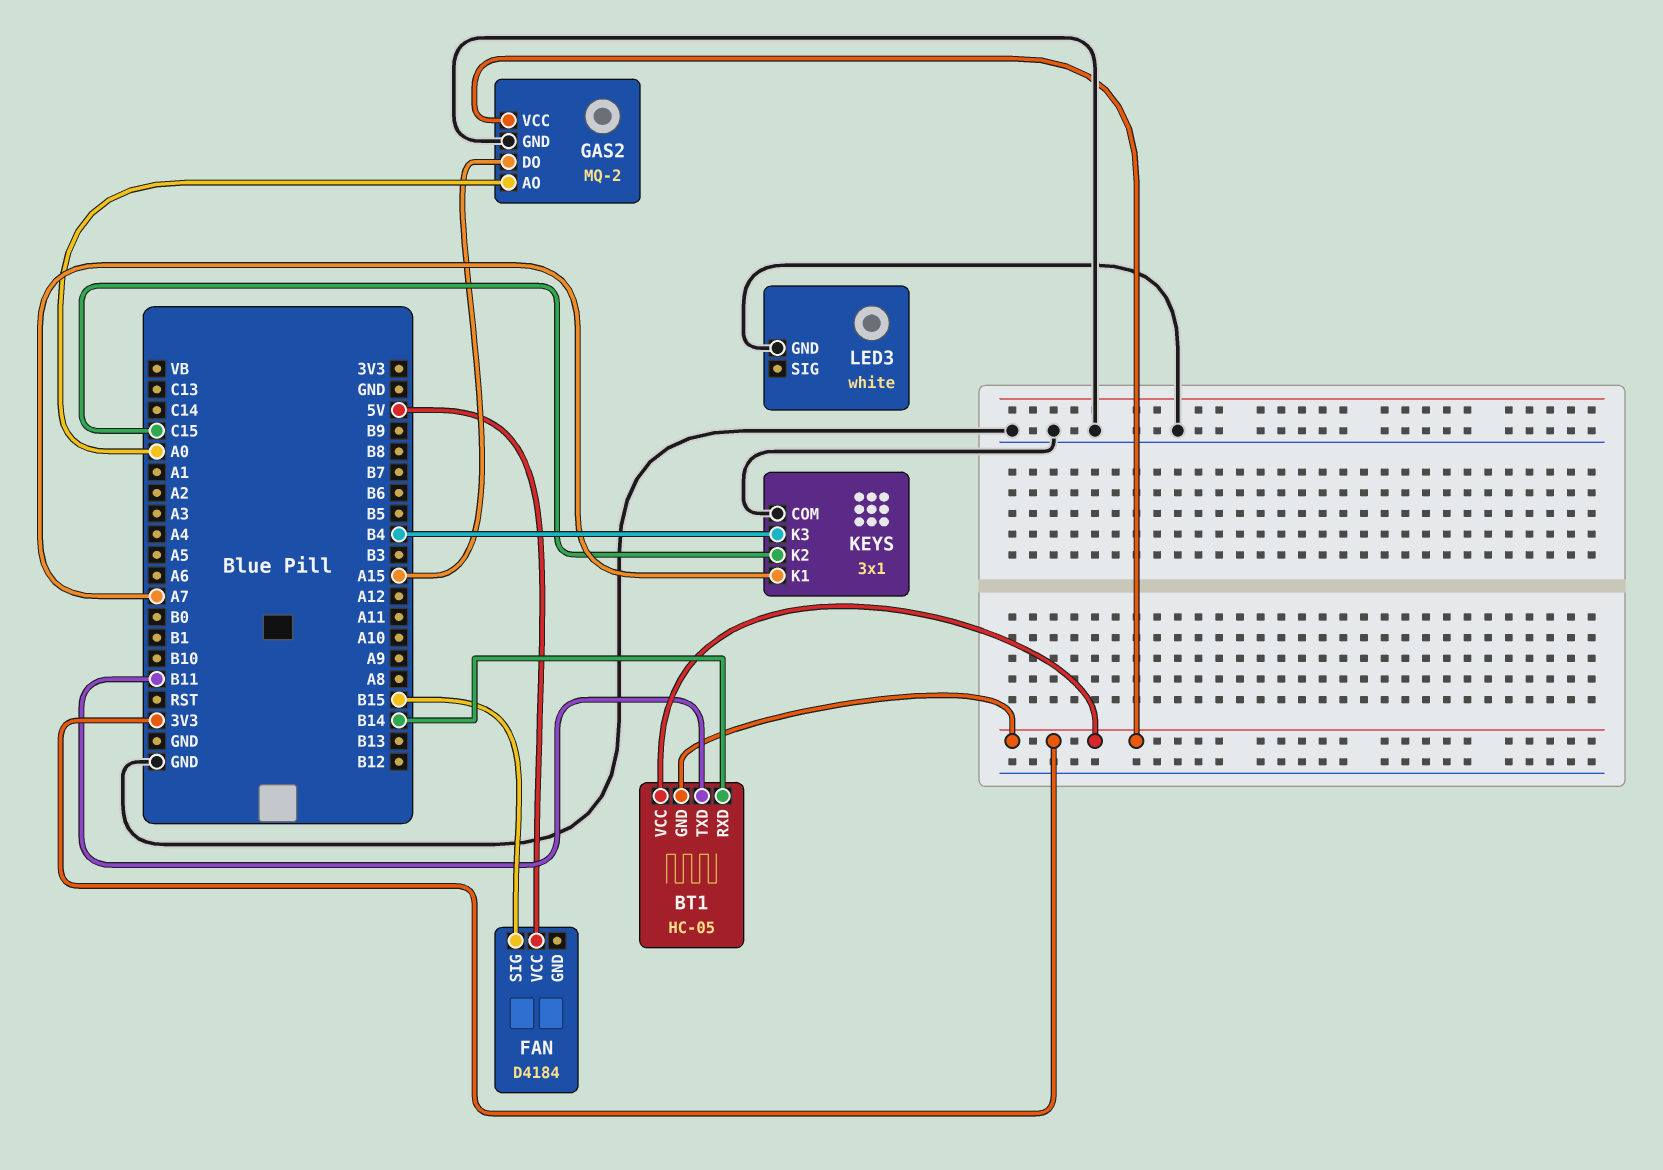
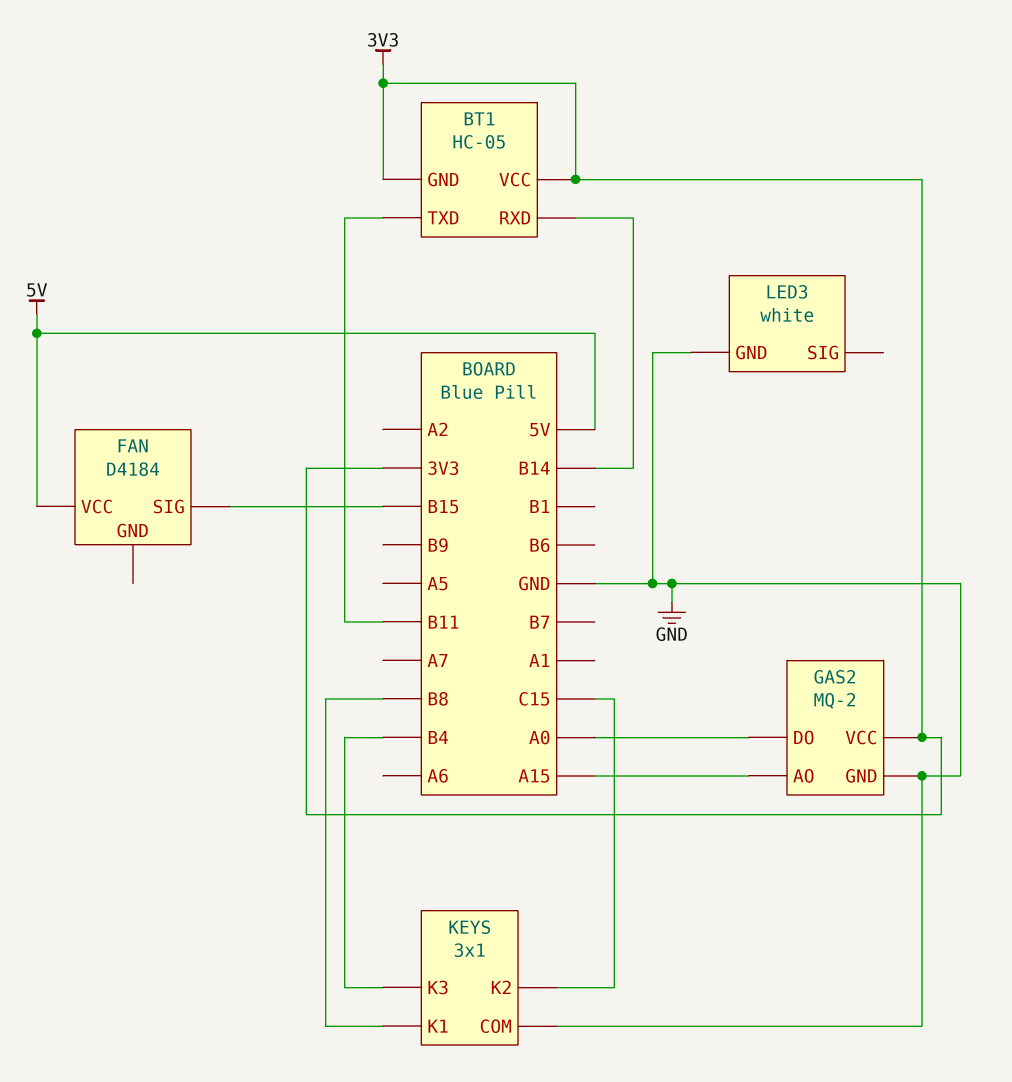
GAS2 pin AO: A0 -> A15
GAS2 pin DO: A15 -> A0
KEYS pin K1: A7 -> B8

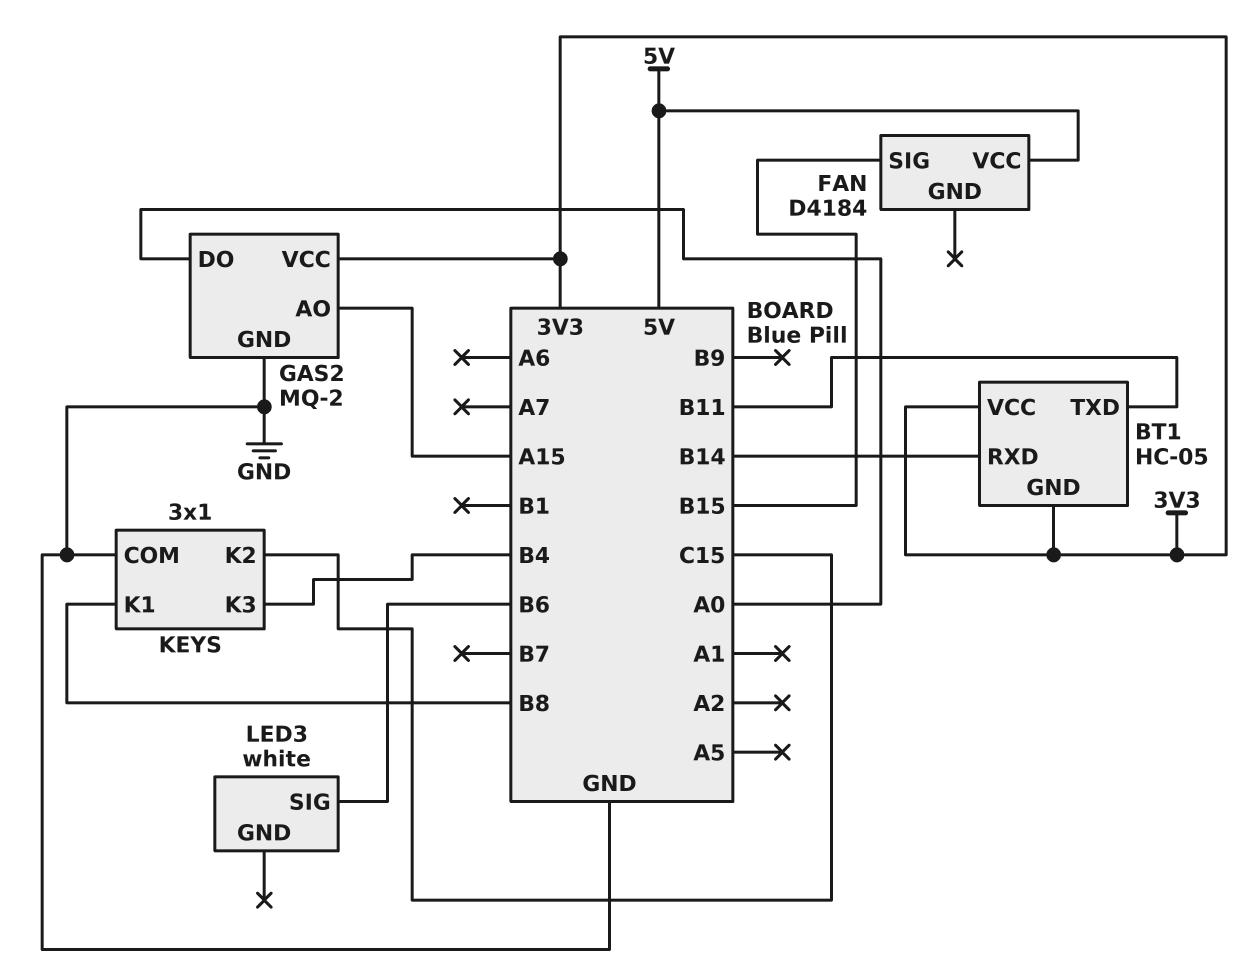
LED3 pin GND: GND -> none
LED3 pin SIG: none -> B6

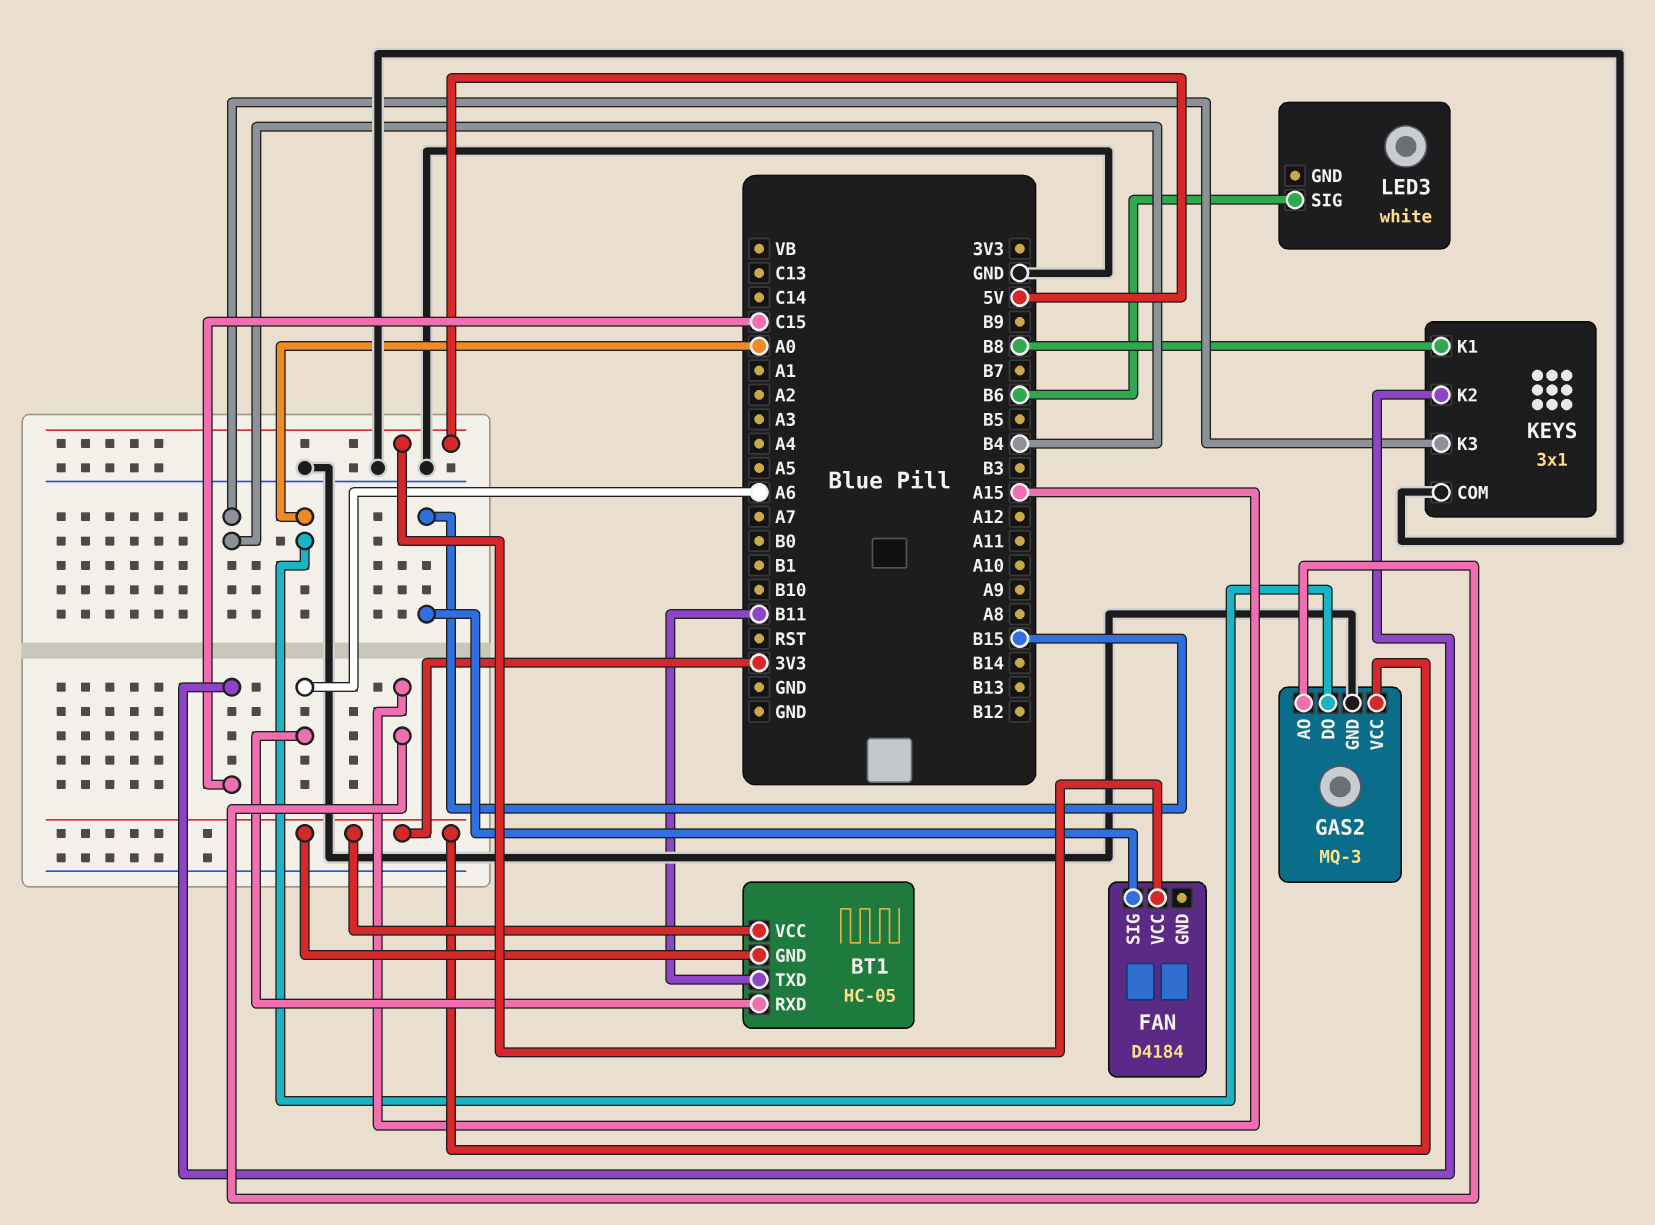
BT1 pin RXD: B14 -> A6
GAS2: MQ-2 -> MQ-3

